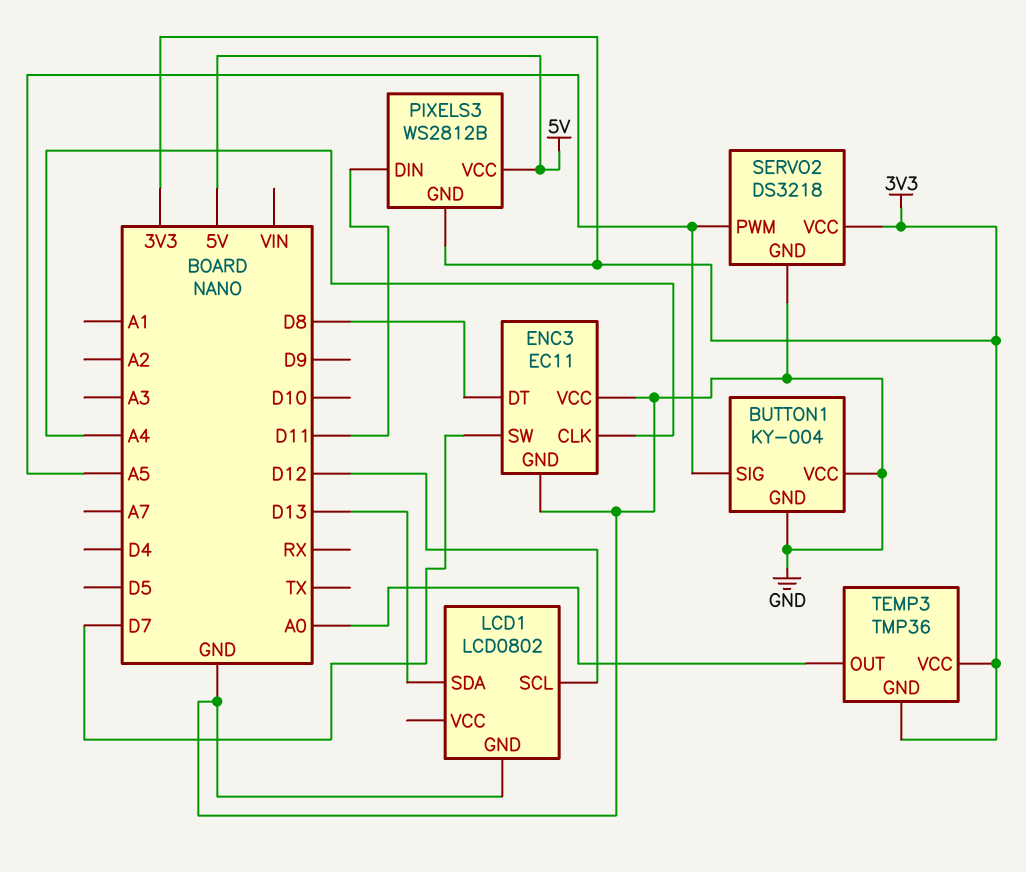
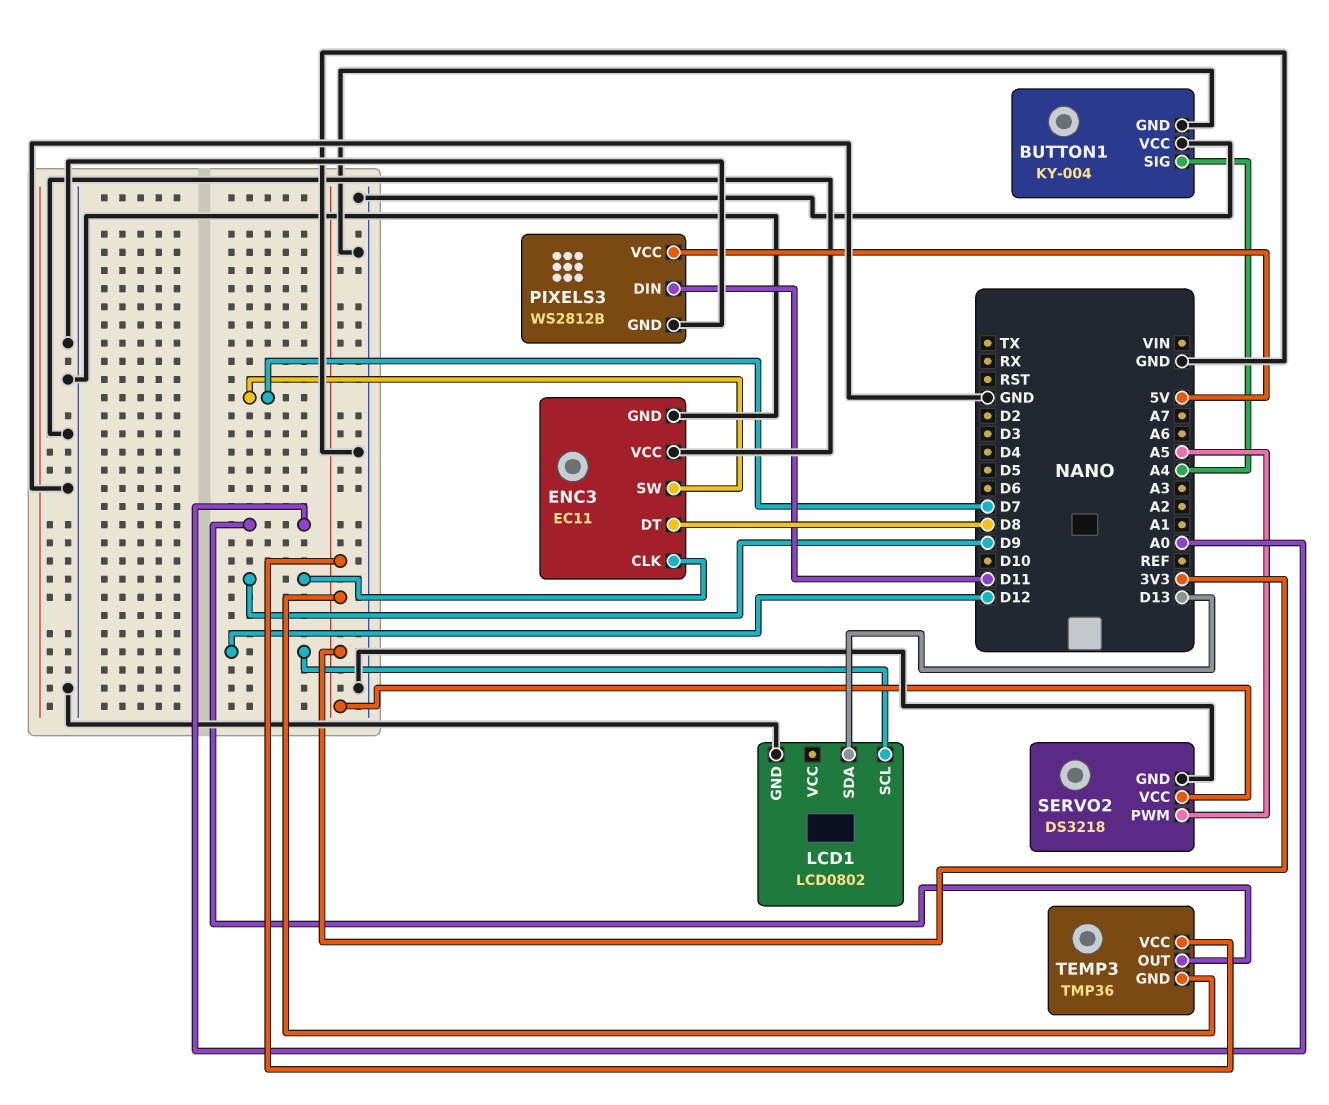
BUTTON1 pin SIG: A5 -> A4
ENC3 pin CLK: A4 -> D9
PIXELS3 pin GND: 3V3 -> GND

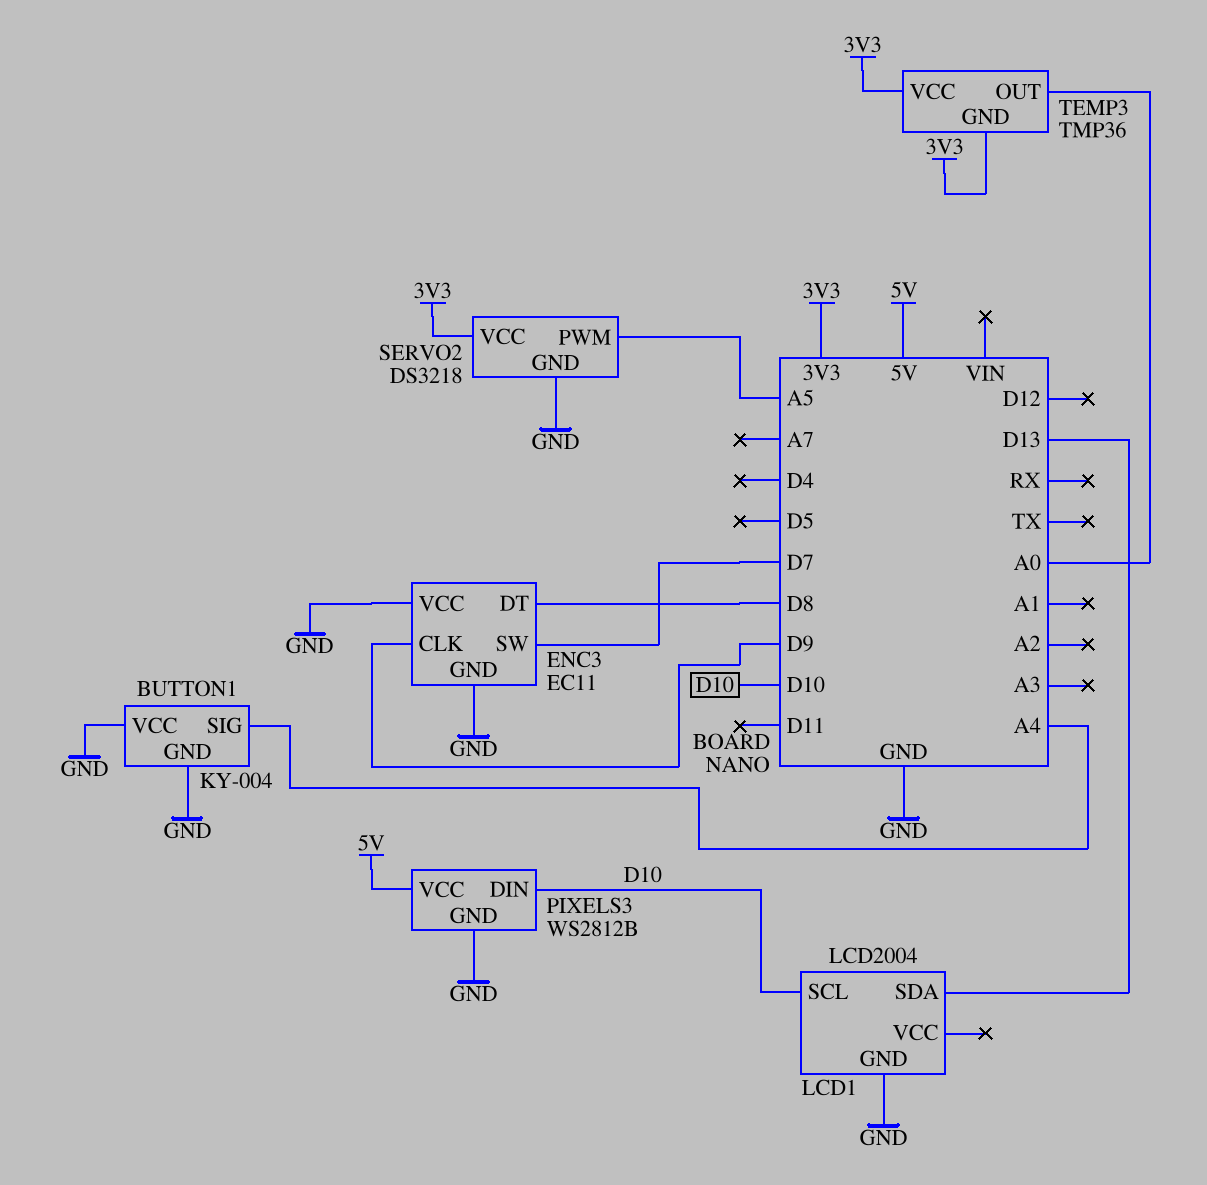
LCD1: LCD0802 -> LCD2004
LCD1 pin SCL: D12 -> D10
PIXELS3 pin DIN: D11 -> D10

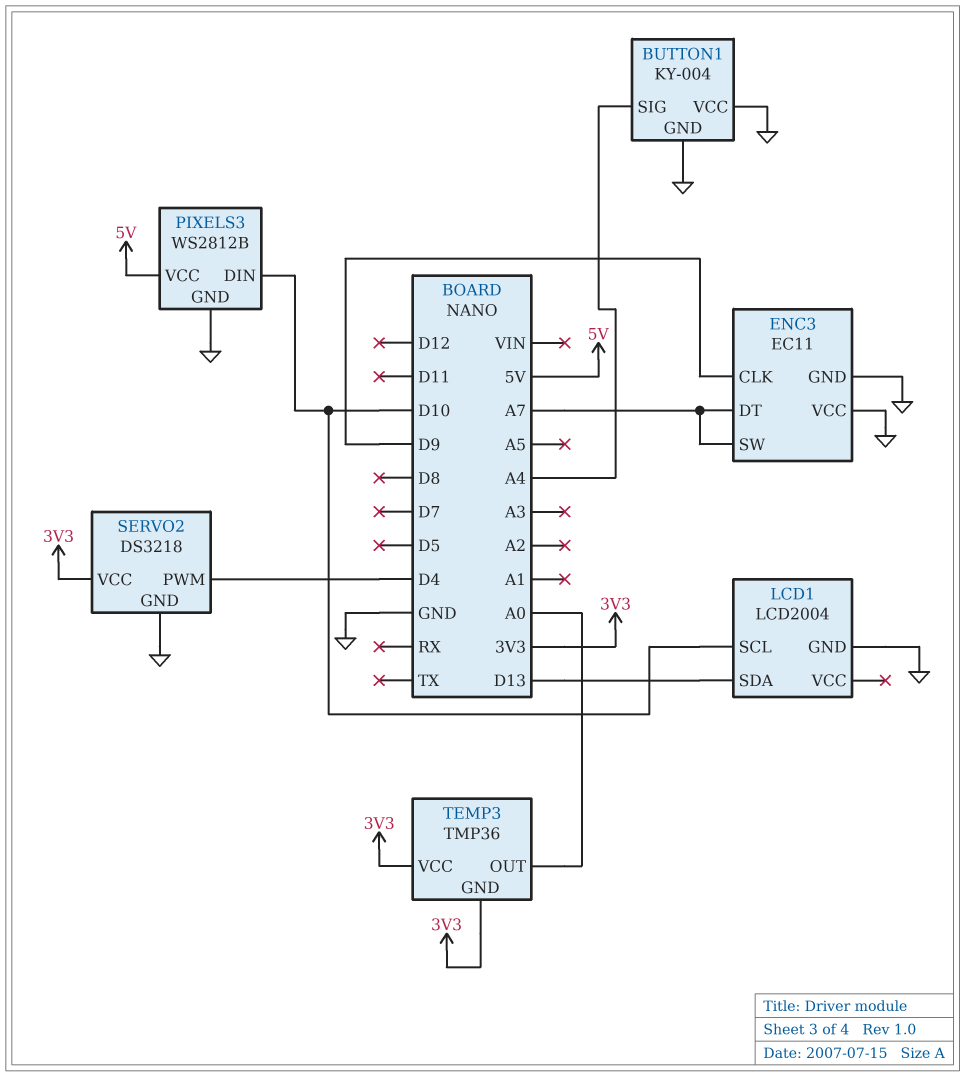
ENC3 pin DT: D8 -> A7
ENC3 pin SW: D7 -> A7
SERVO2 pin PWM: A5 -> D4

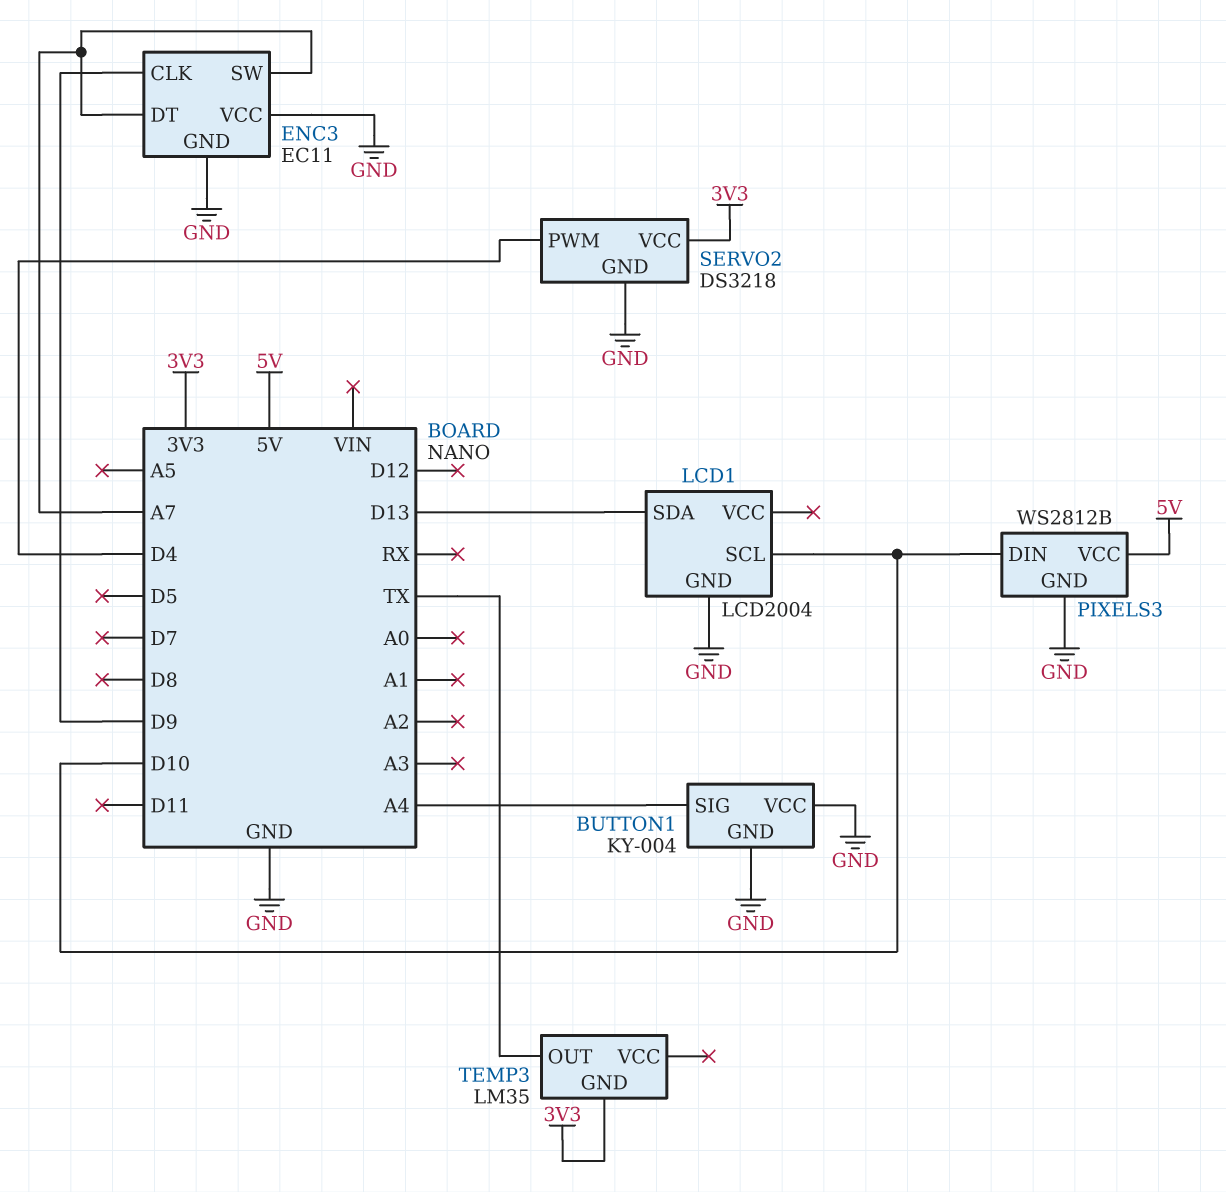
TEMP3: TMP36 -> LM35
TEMP3 pin OUT: A0 -> TX
TEMP3 pin VCC: 3V3 -> none

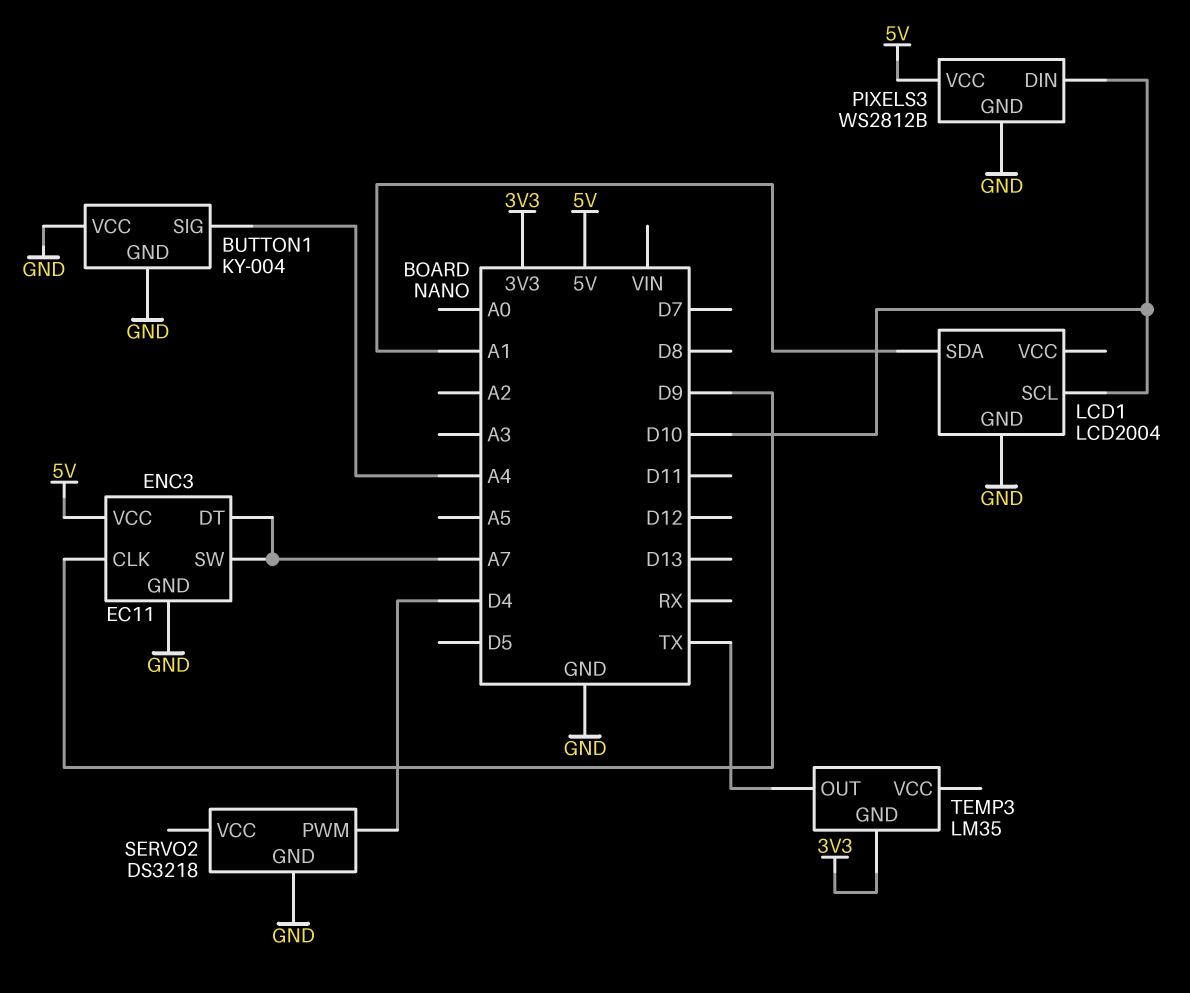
ENC3 pin VCC: GND -> 5V
LCD1 pin SDA: D13 -> A1
SERVO2 pin VCC: 3V3 -> none

